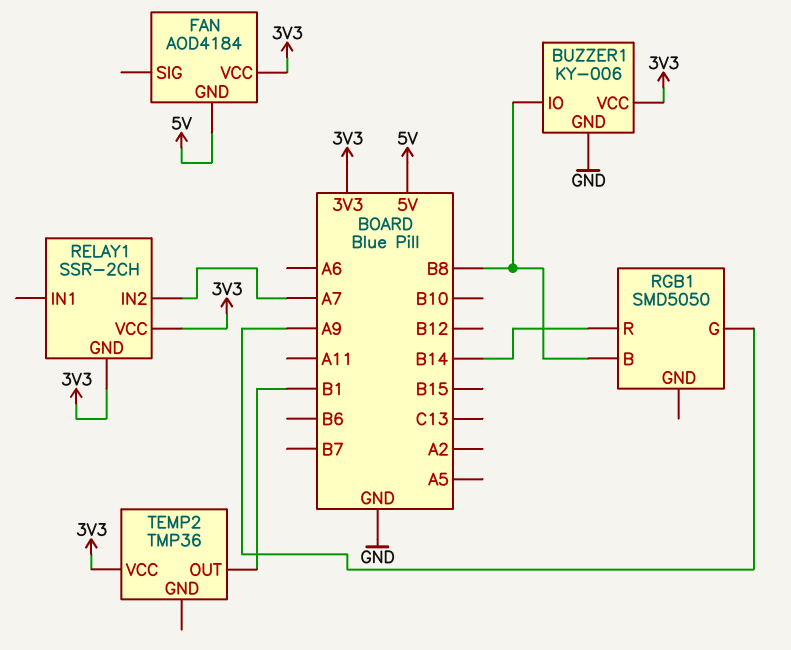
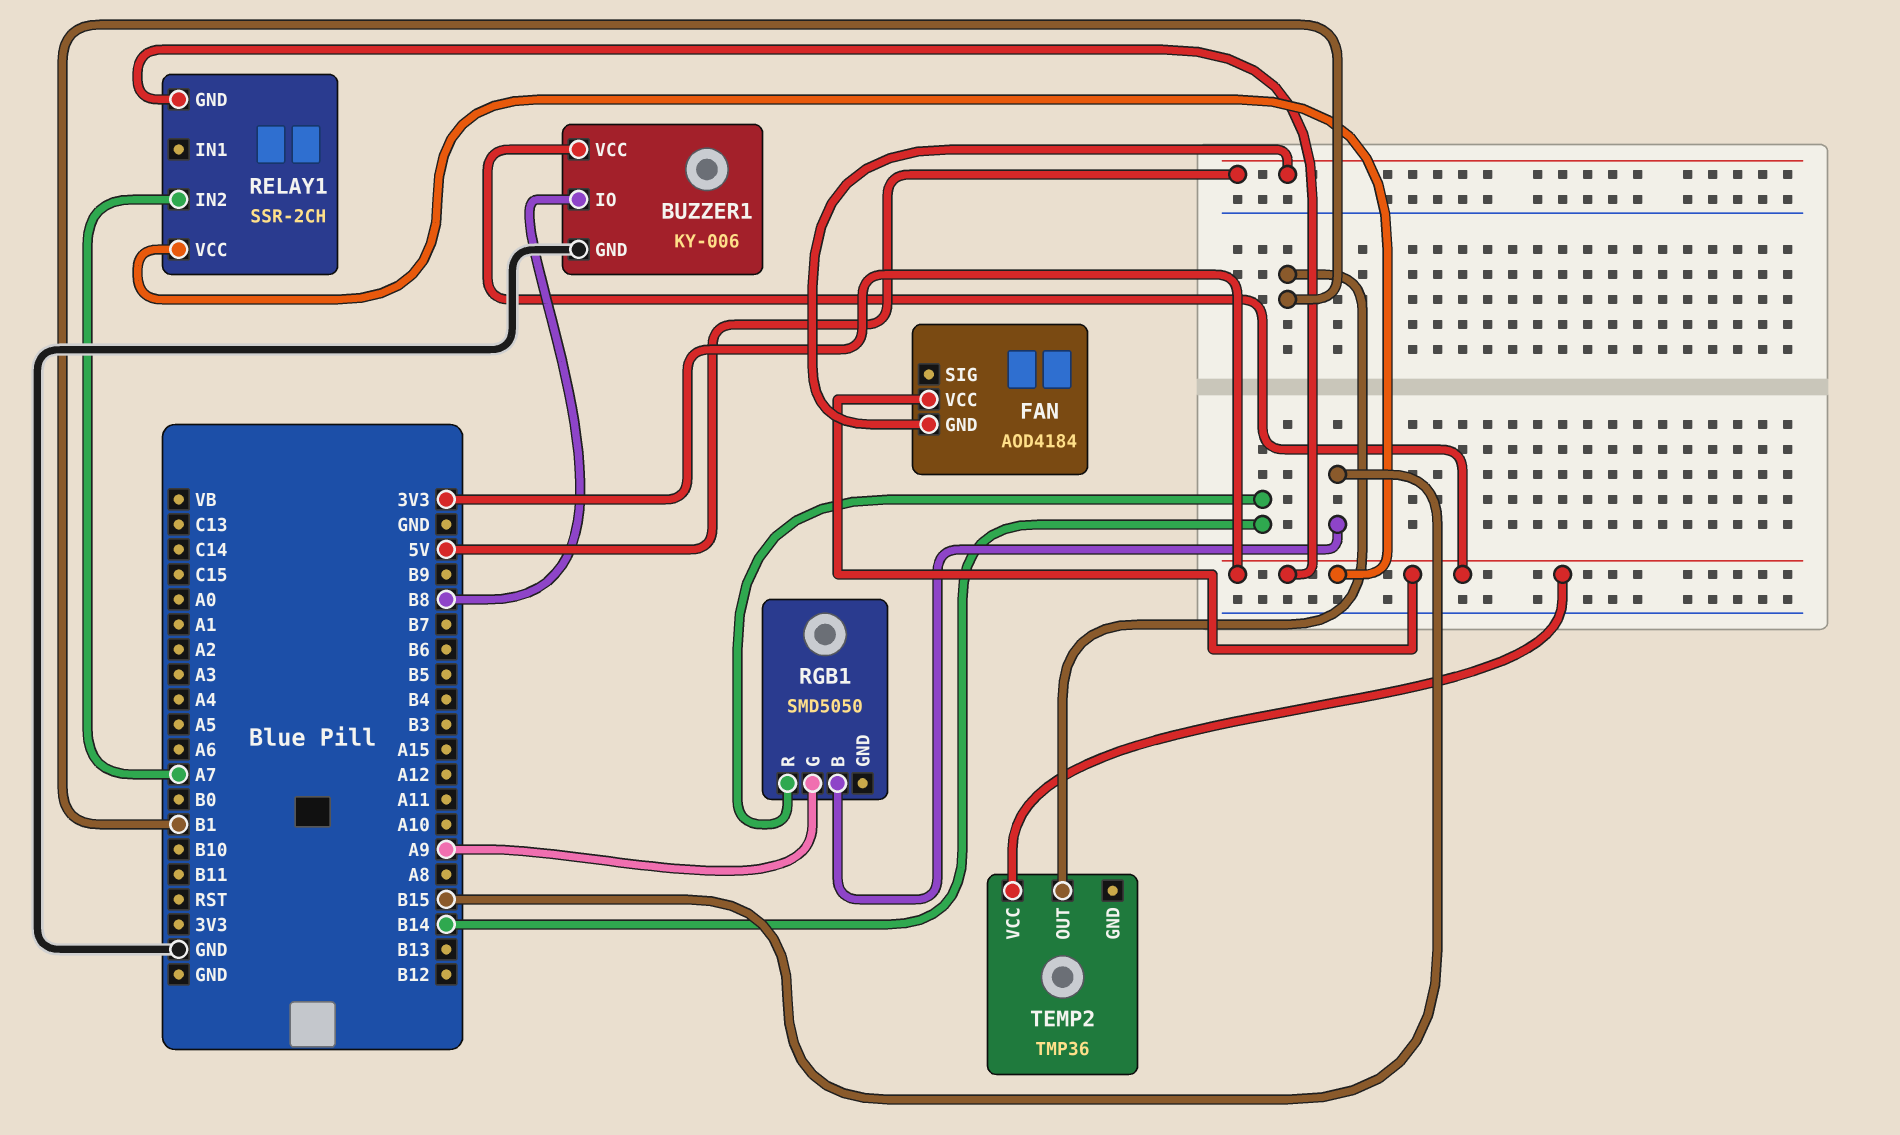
RGB1 pin B: B8 -> B15

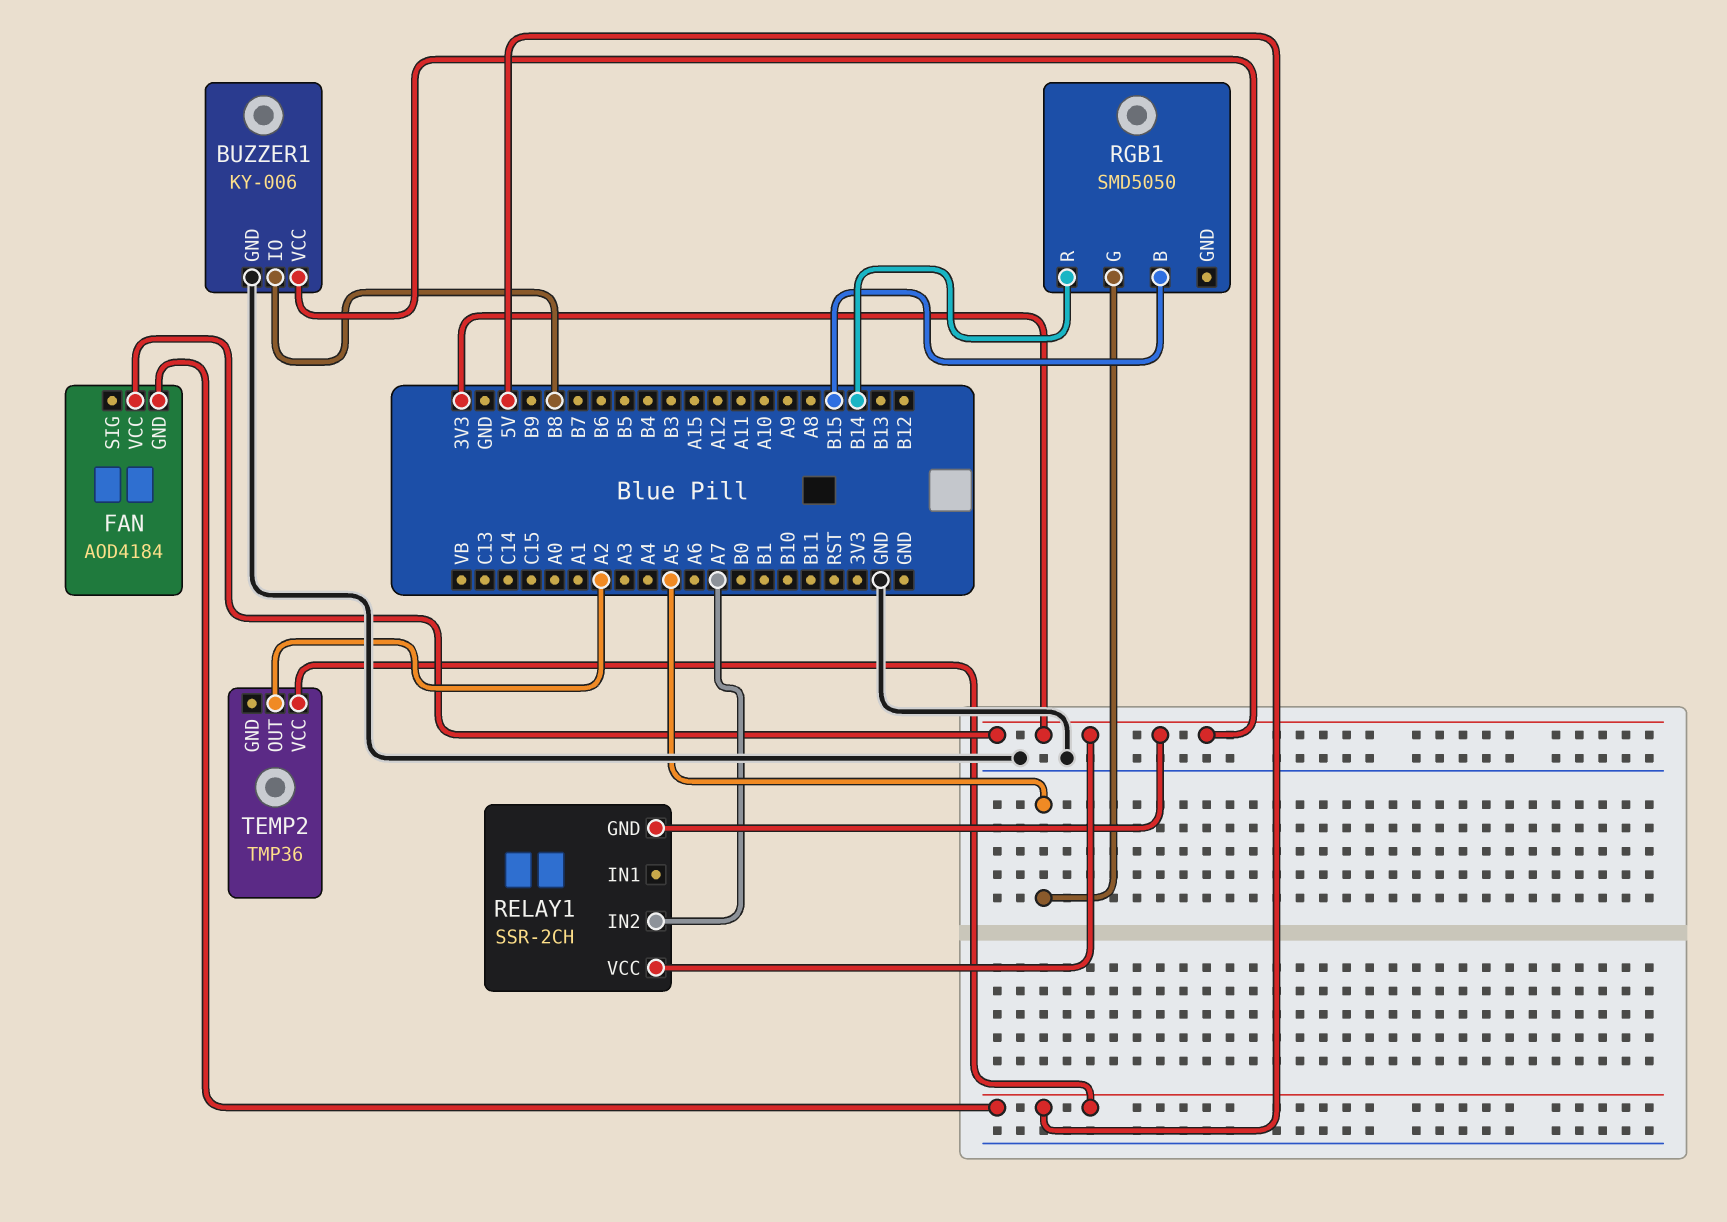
RGB1 pin G: A9 -> A5
TEMP2 pin OUT: B1 -> A2
TEMP2 pin VCC: 3V3 -> 5V

